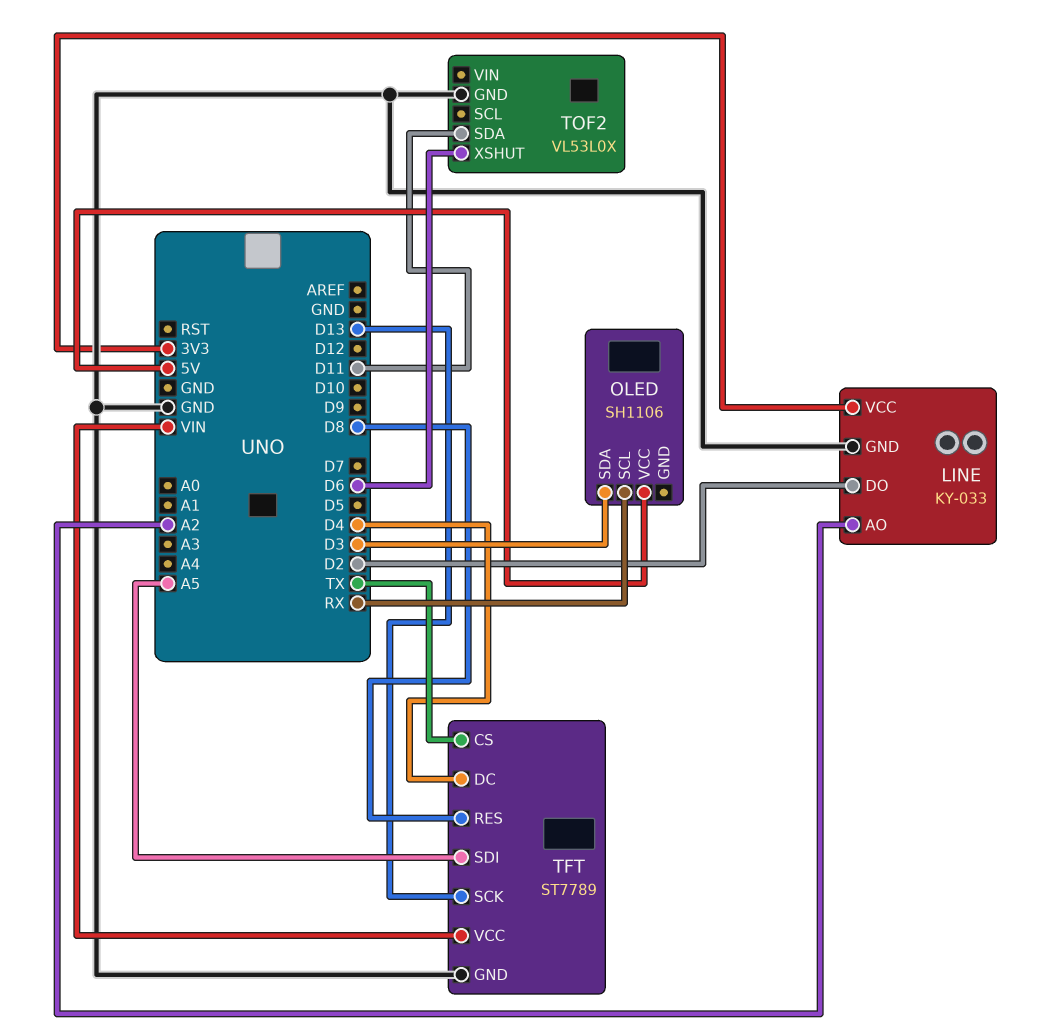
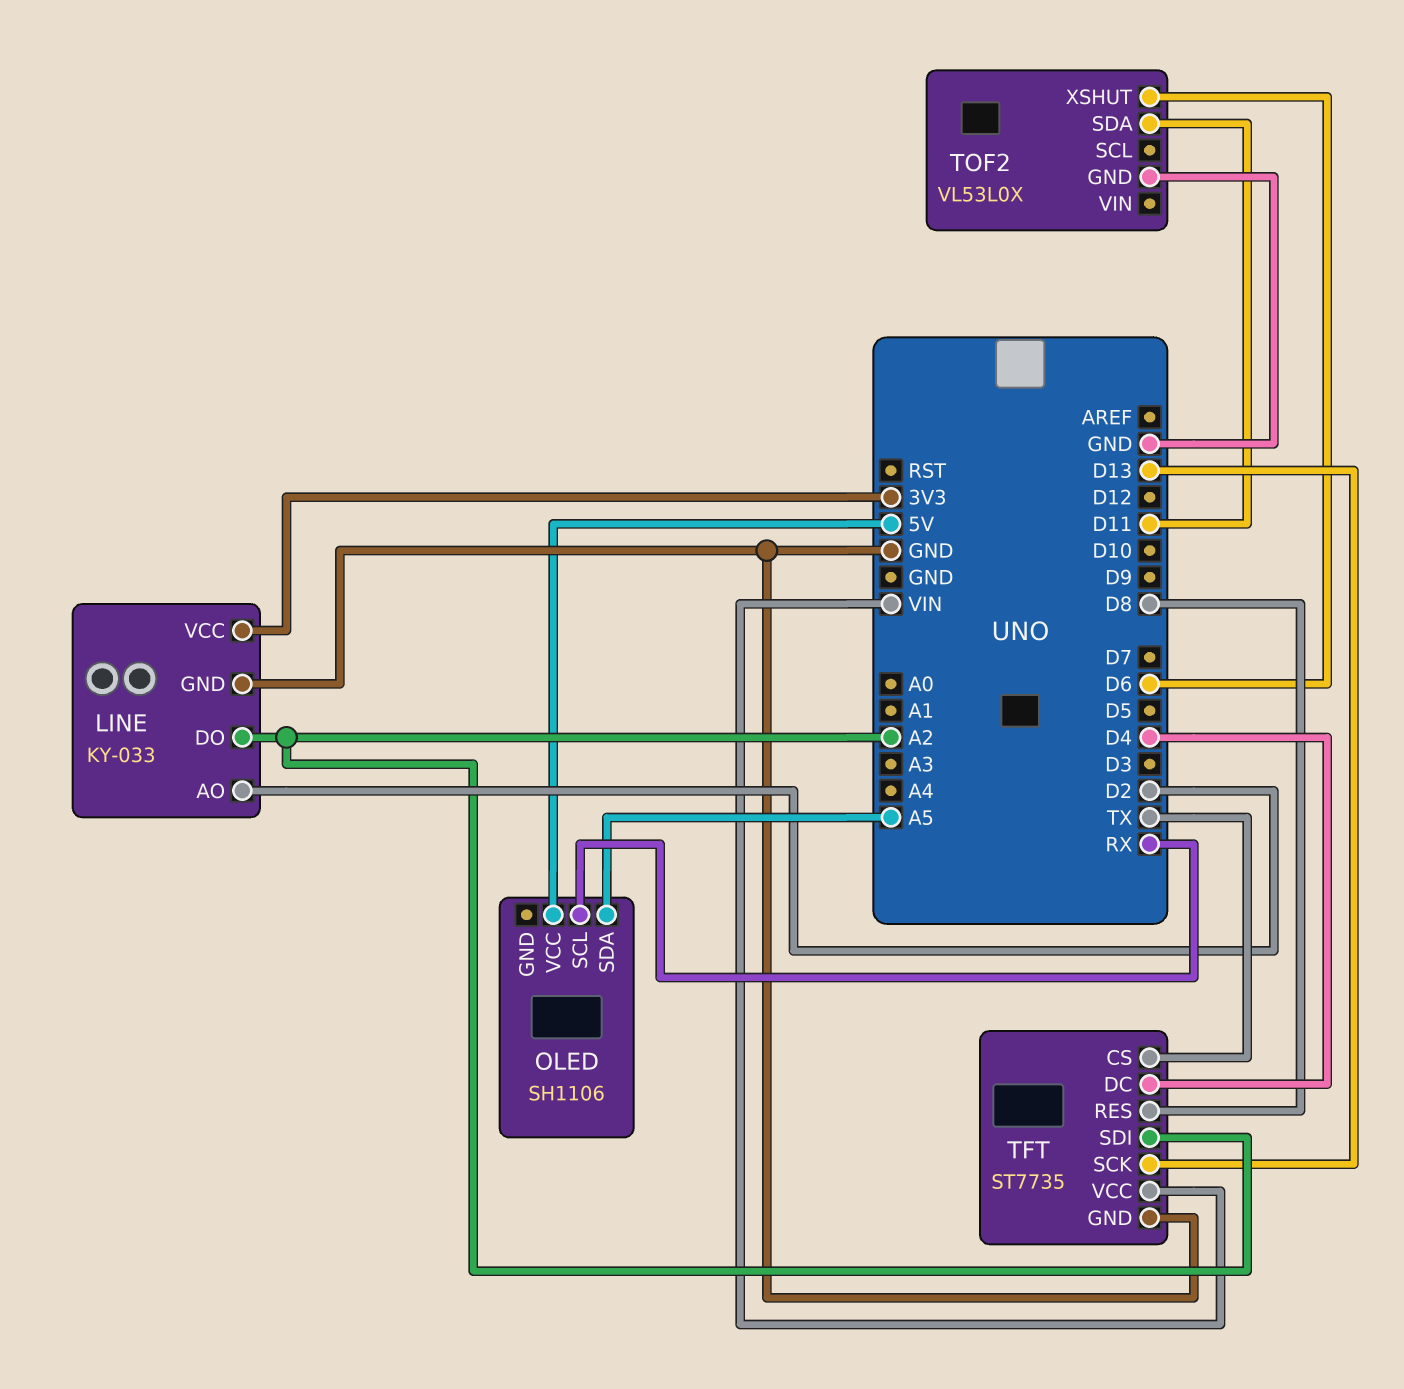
LINE pin AO: A2 -> D2
LINE pin DO: D2 -> A2
OLED pin SDA: D3 -> A5
TFT: ST7789 -> ST7735
TFT pin SDI: A5 -> A2

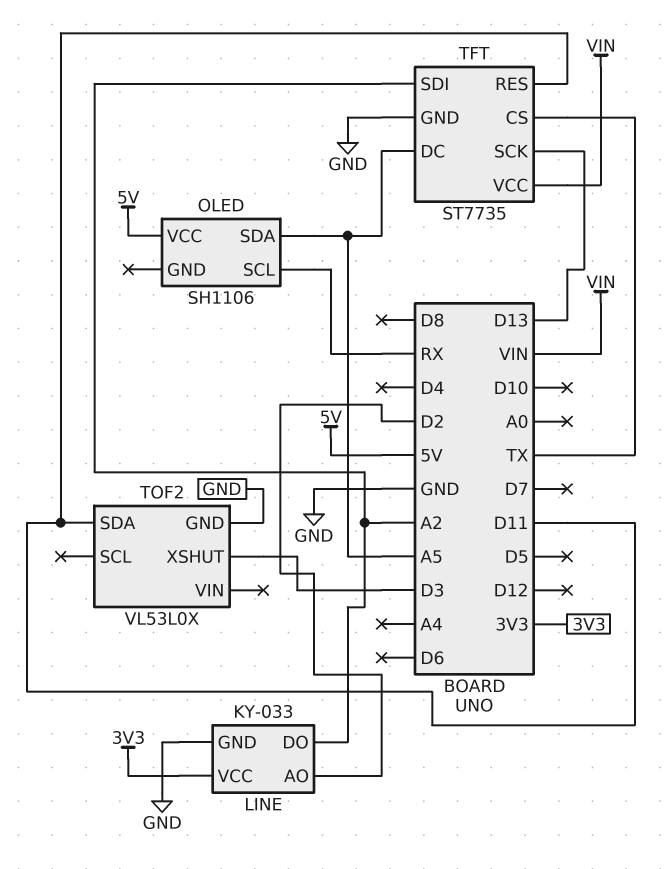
TFT pin DC: D4 -> A5
TFT pin RES: D8 -> D11
TOF2 pin XSHUT: D6 -> D3

